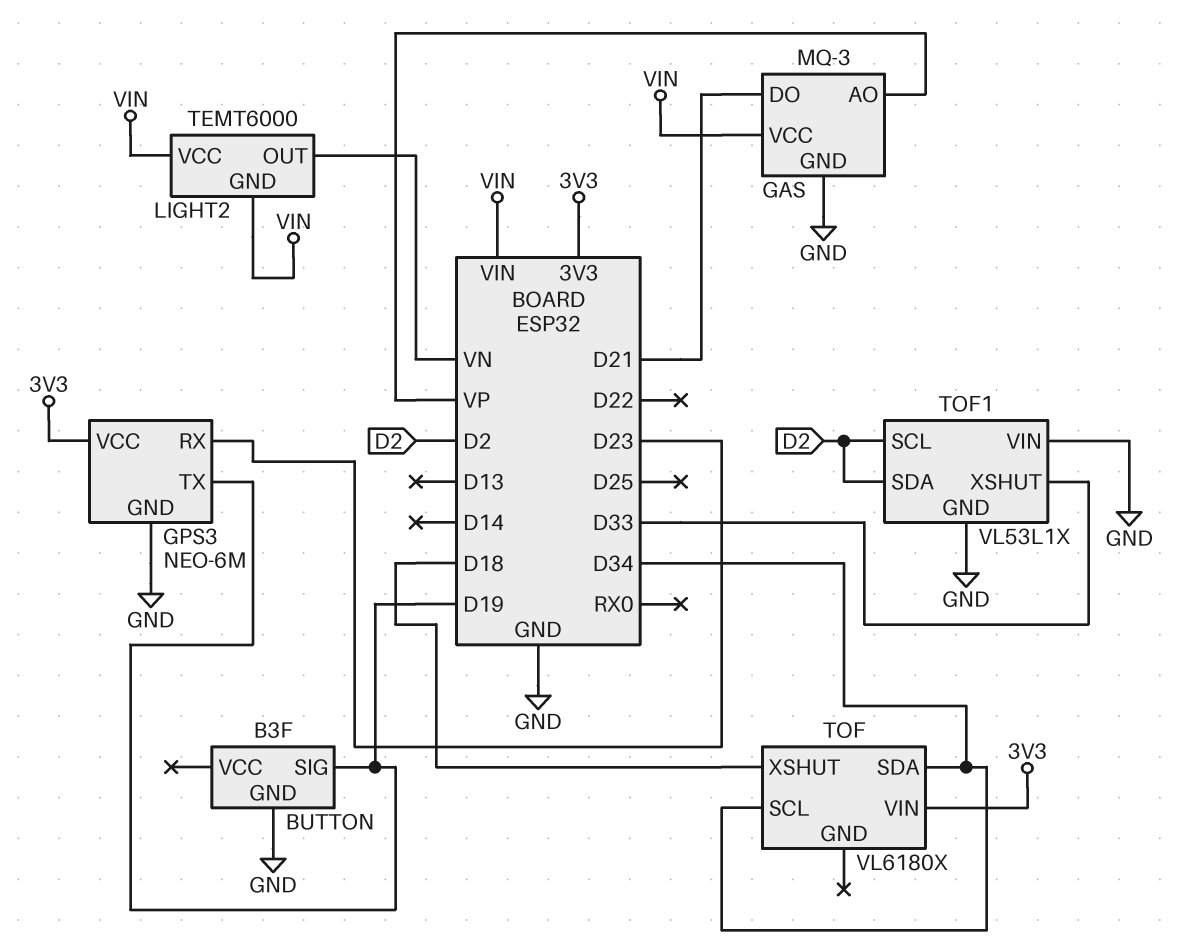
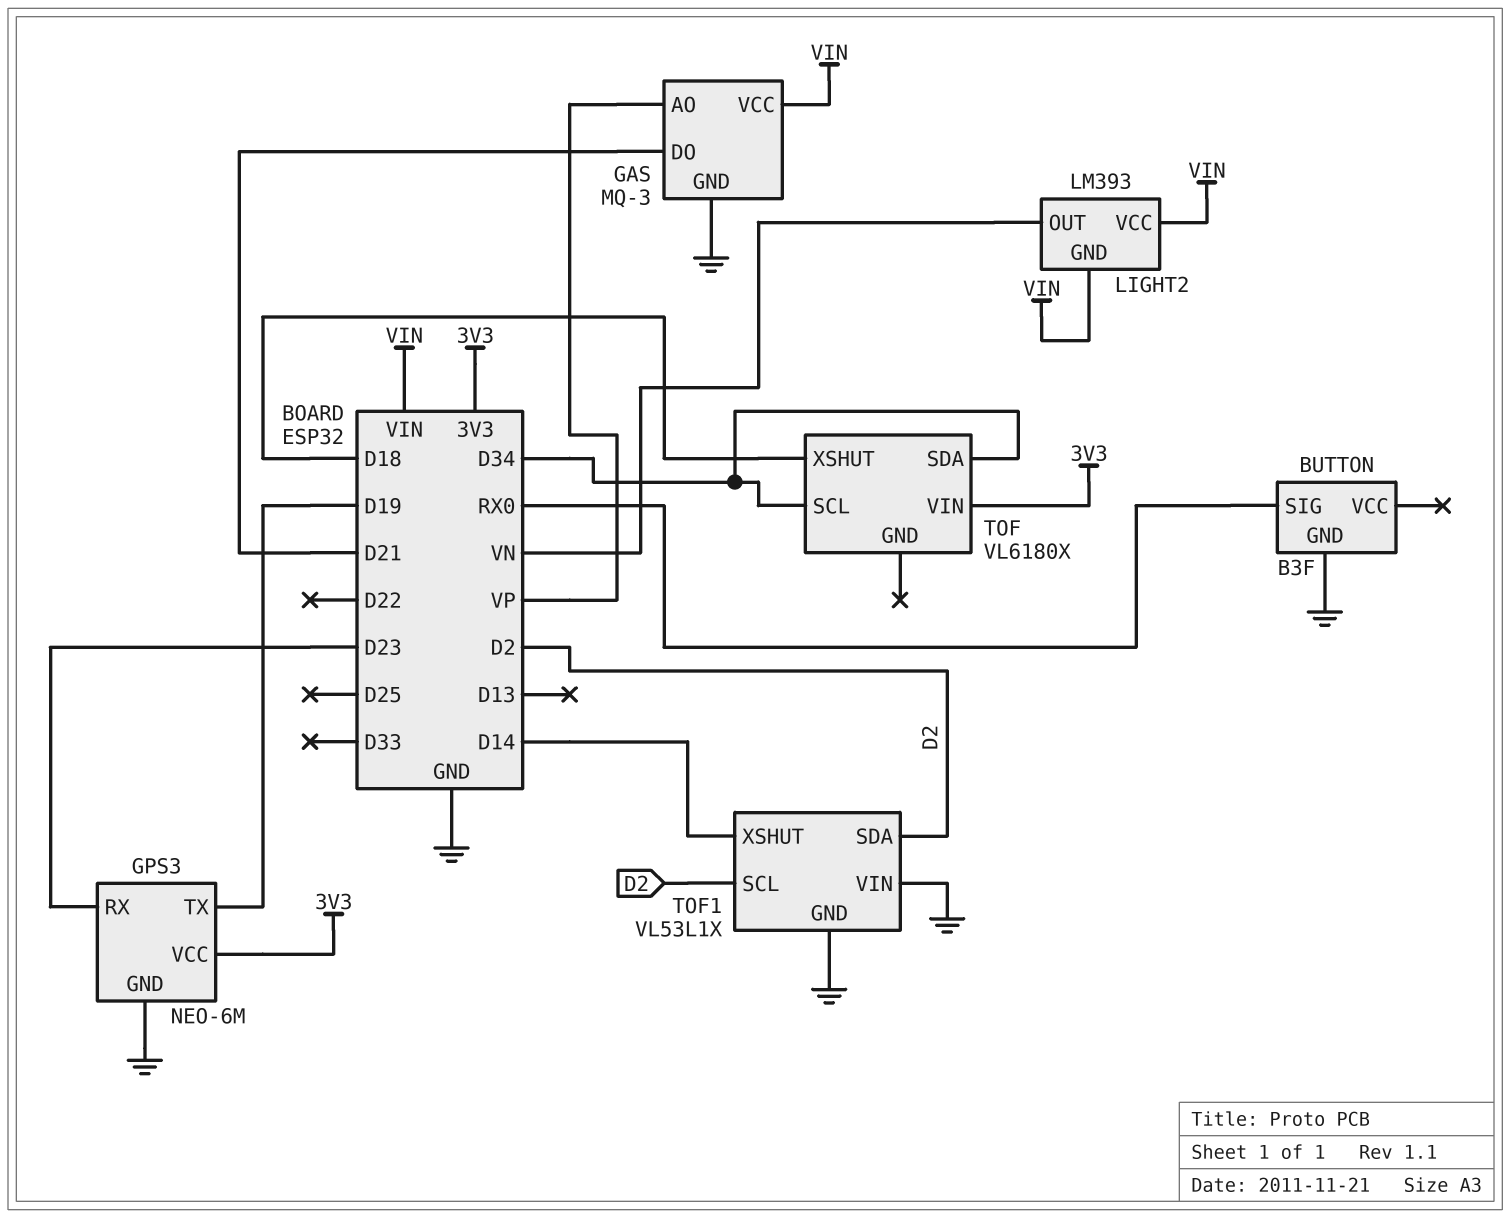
BUTTON pin SIG: D19 -> RX0
LIGHT2: TEMT6000 -> LM393
TOF1 pin XSHUT: D33 -> D14

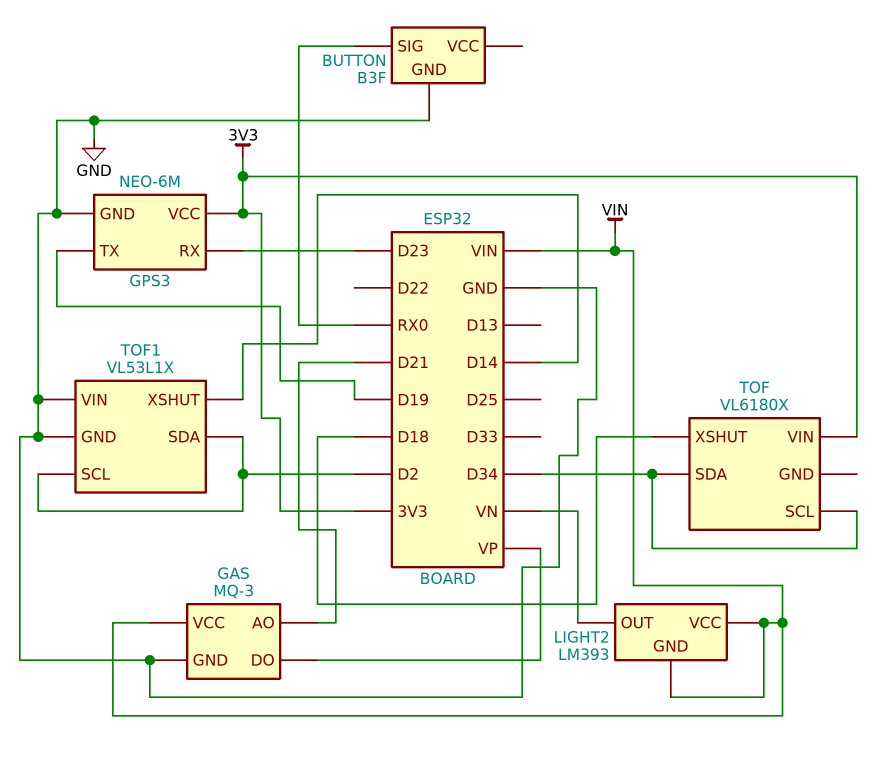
GAS pin AO: VP -> D21
GAS pin DO: D21 -> VP

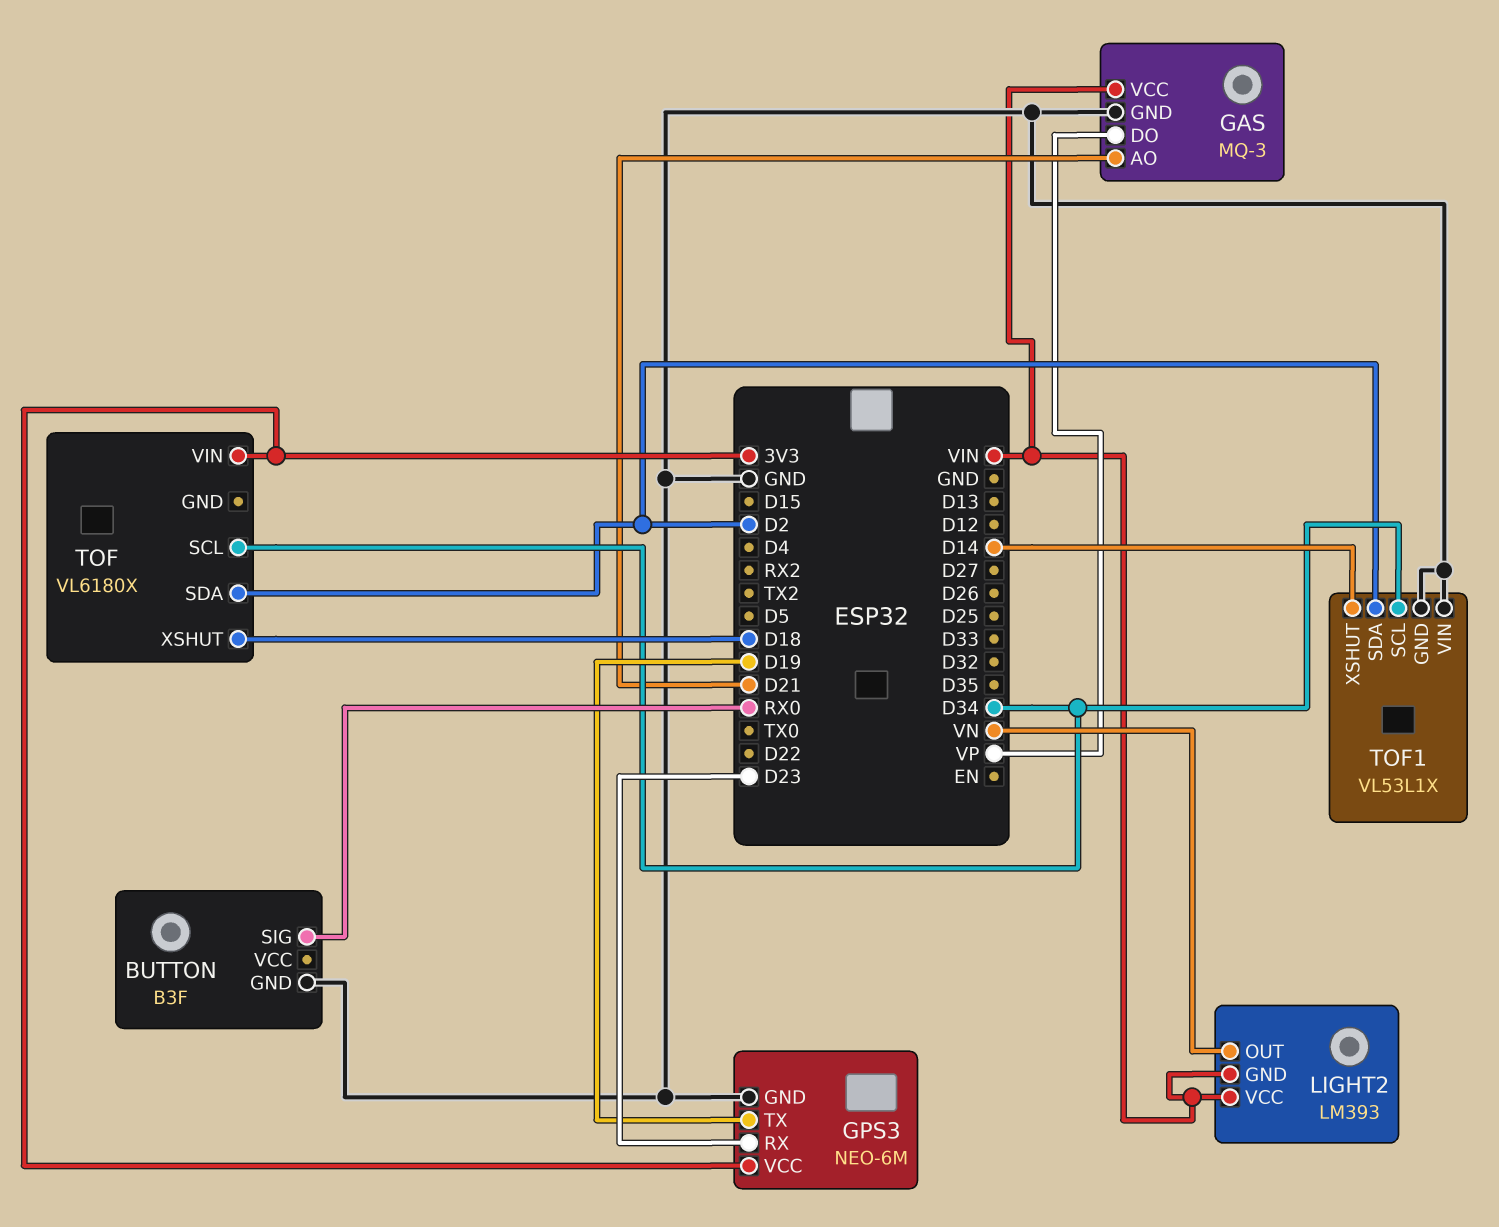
TOF pin SDA: D34 -> D2
TOF1 pin SCL: D2 -> D34

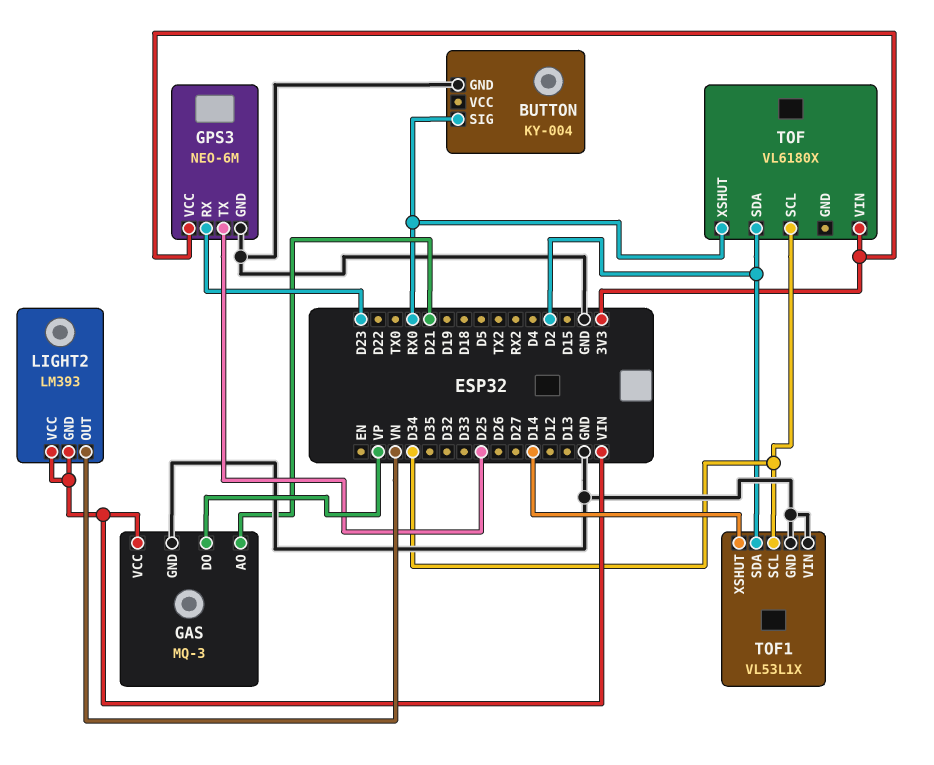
BUTTON: B3F -> KY-004
GPS3 pin TX: D19 -> D25
TOF pin XSHUT: D18 -> RX0

